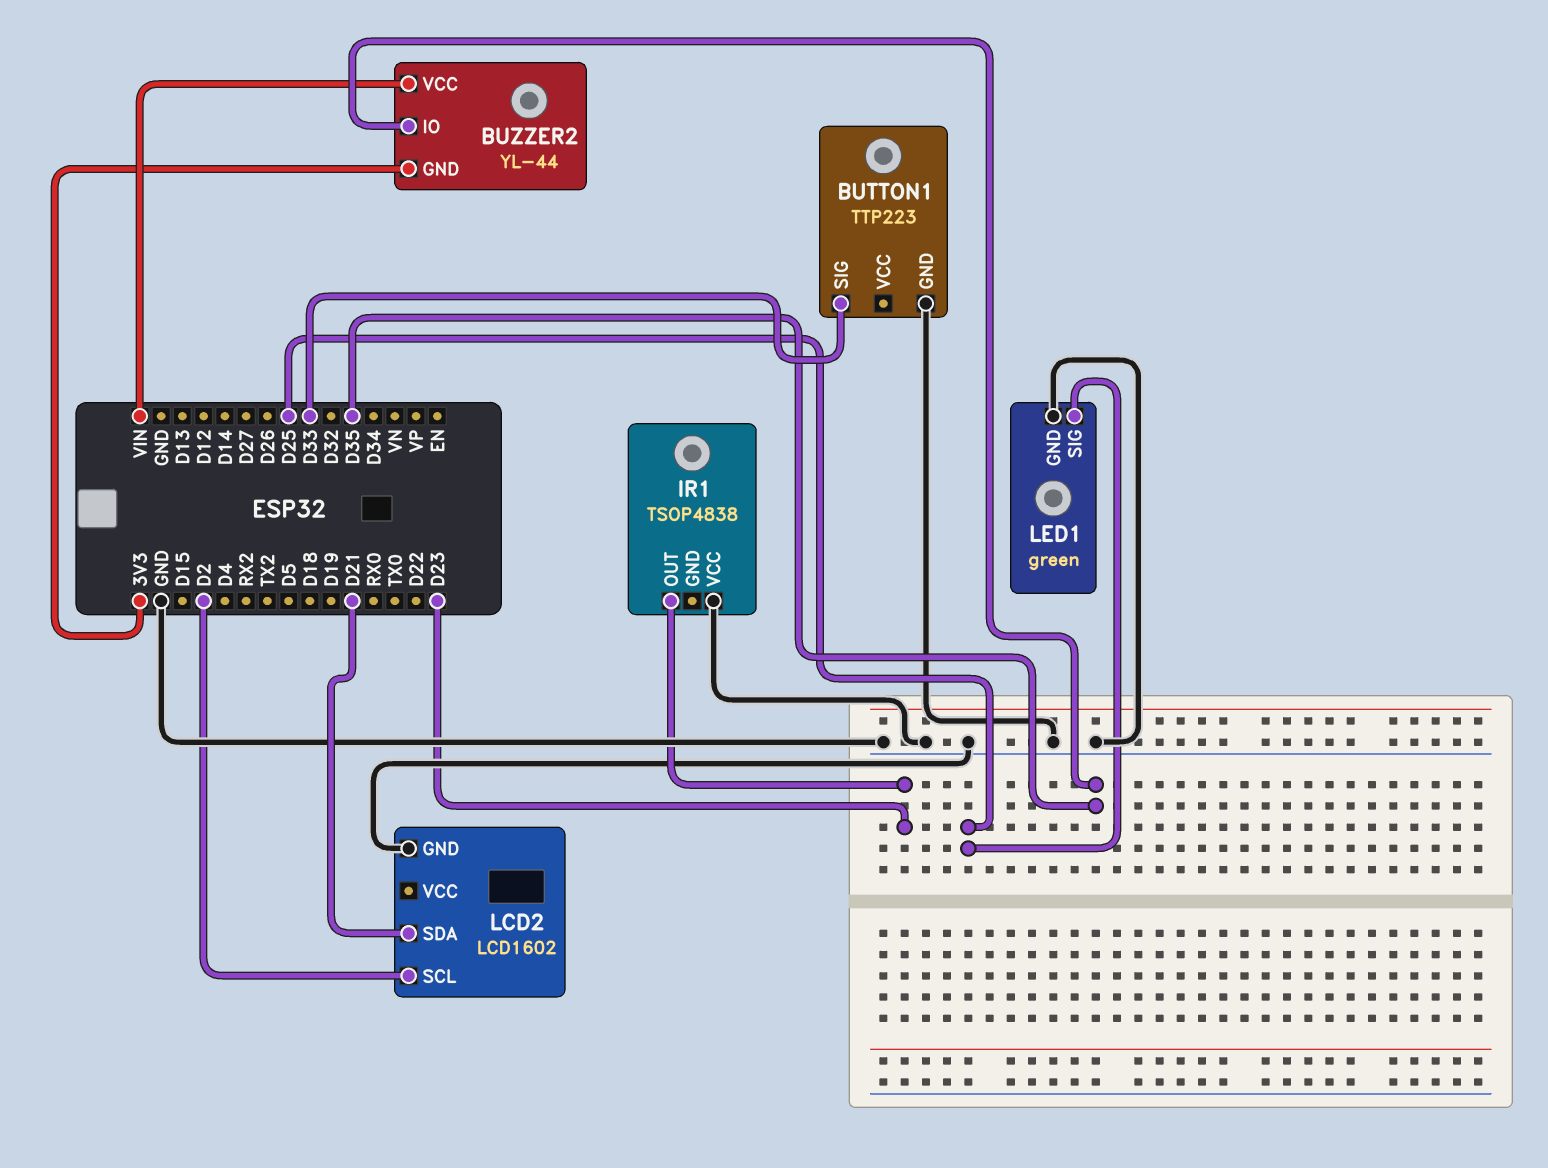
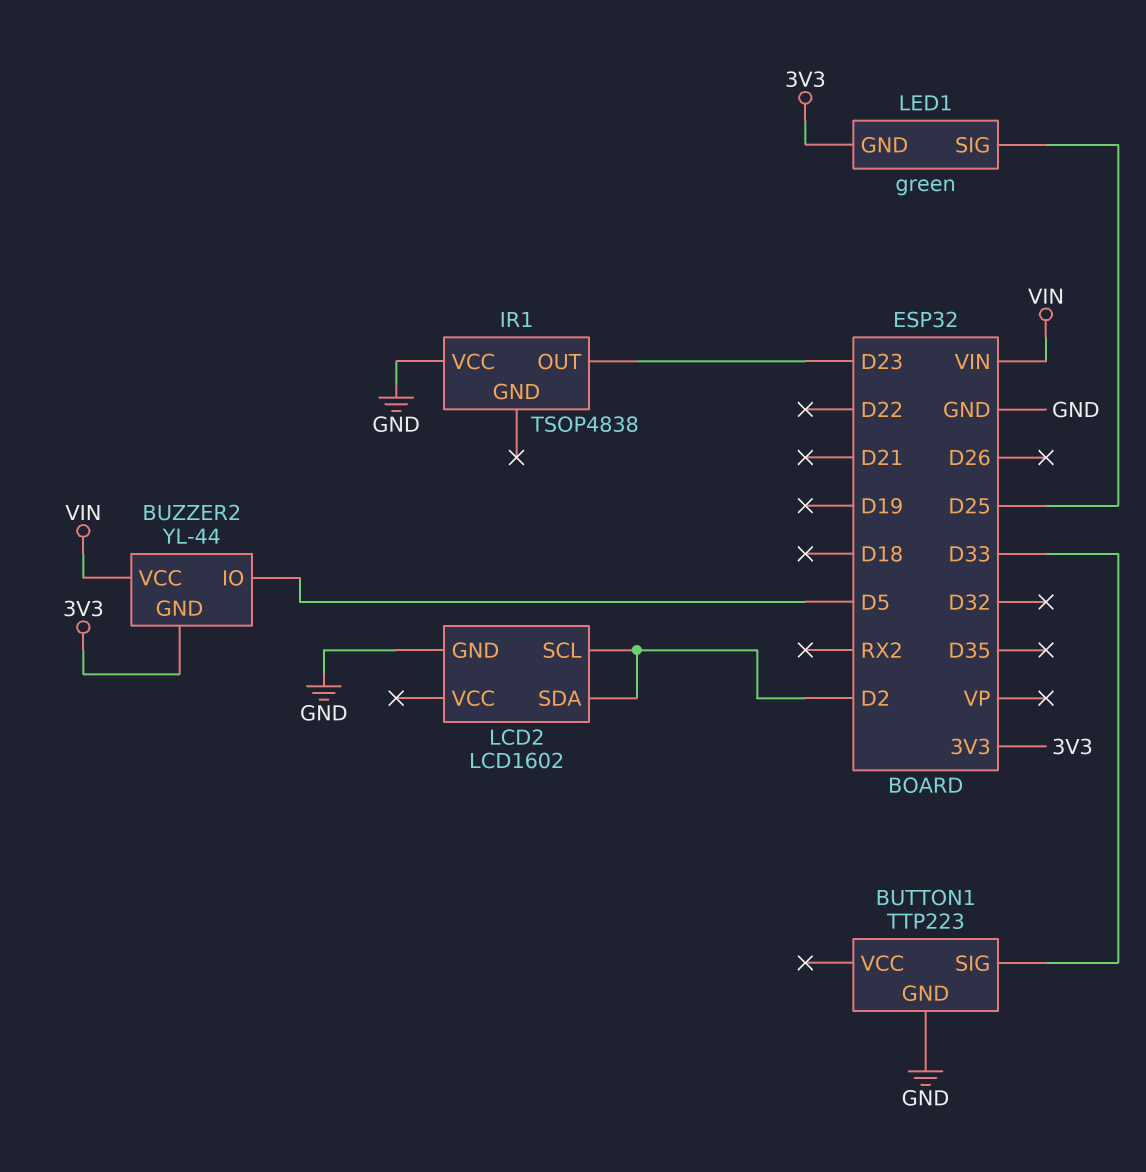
BUZZER2 pin IO: D35 -> D5
LCD2 pin SDA: D21 -> D2
LED1 pin GND: GND -> 3V3

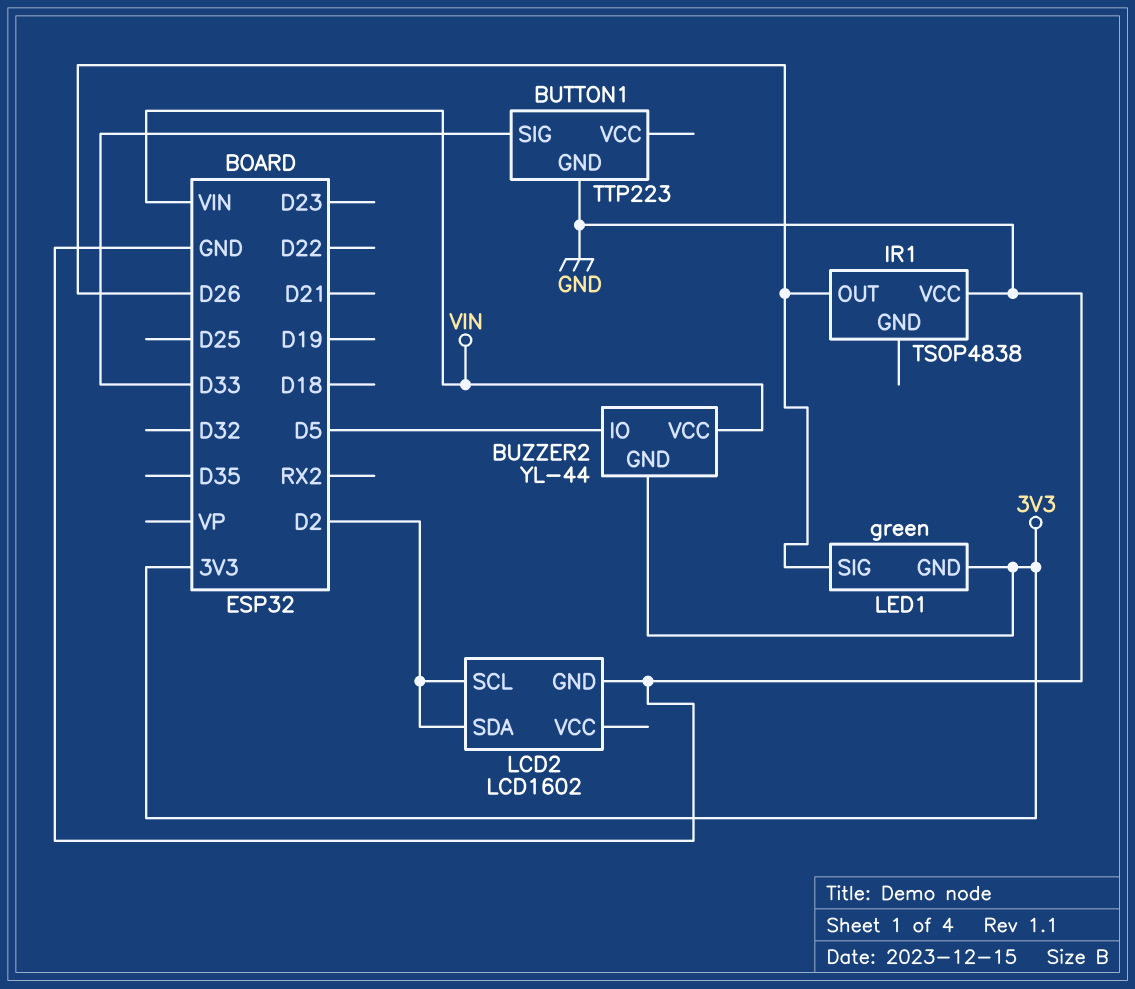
IR1 pin OUT: D23 -> D26
LED1 pin SIG: D25 -> D26

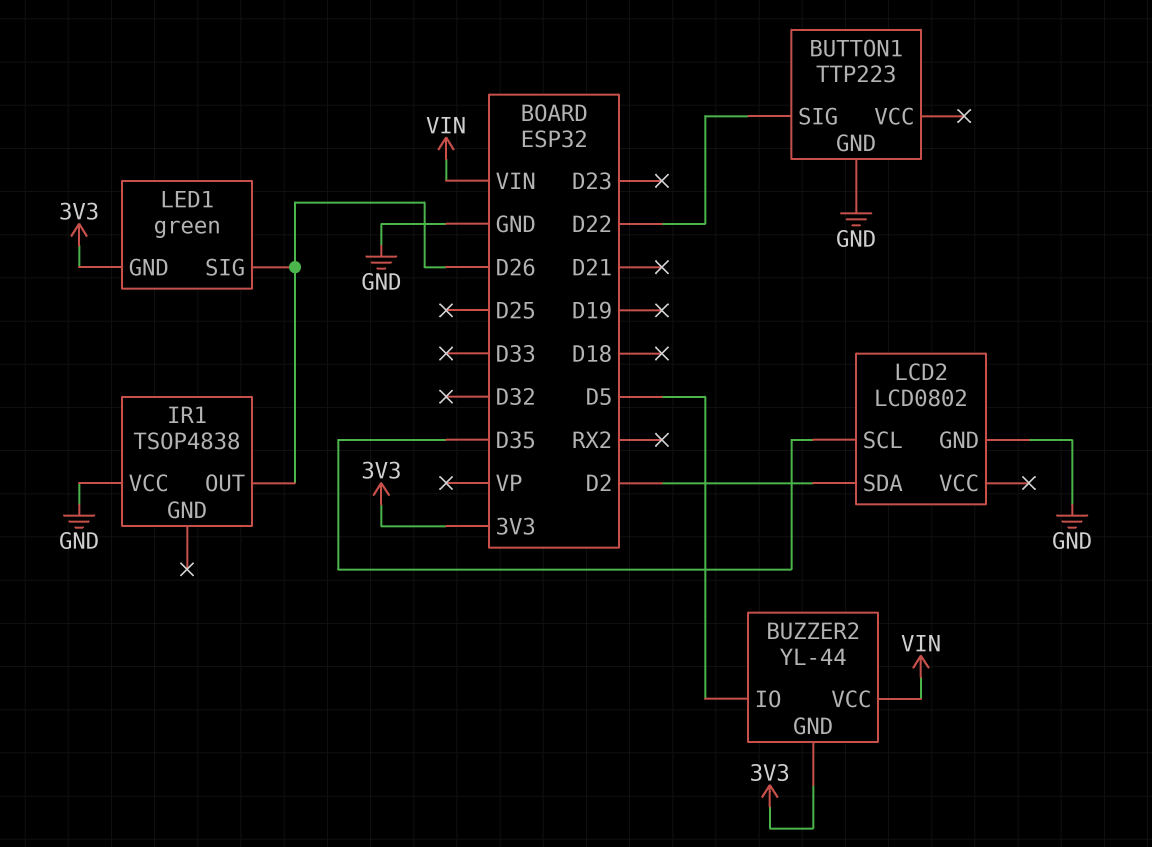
BUTTON1 pin SIG: D33 -> D22
LCD2: LCD1602 -> LCD0802
LCD2 pin SCL: D2 -> D35

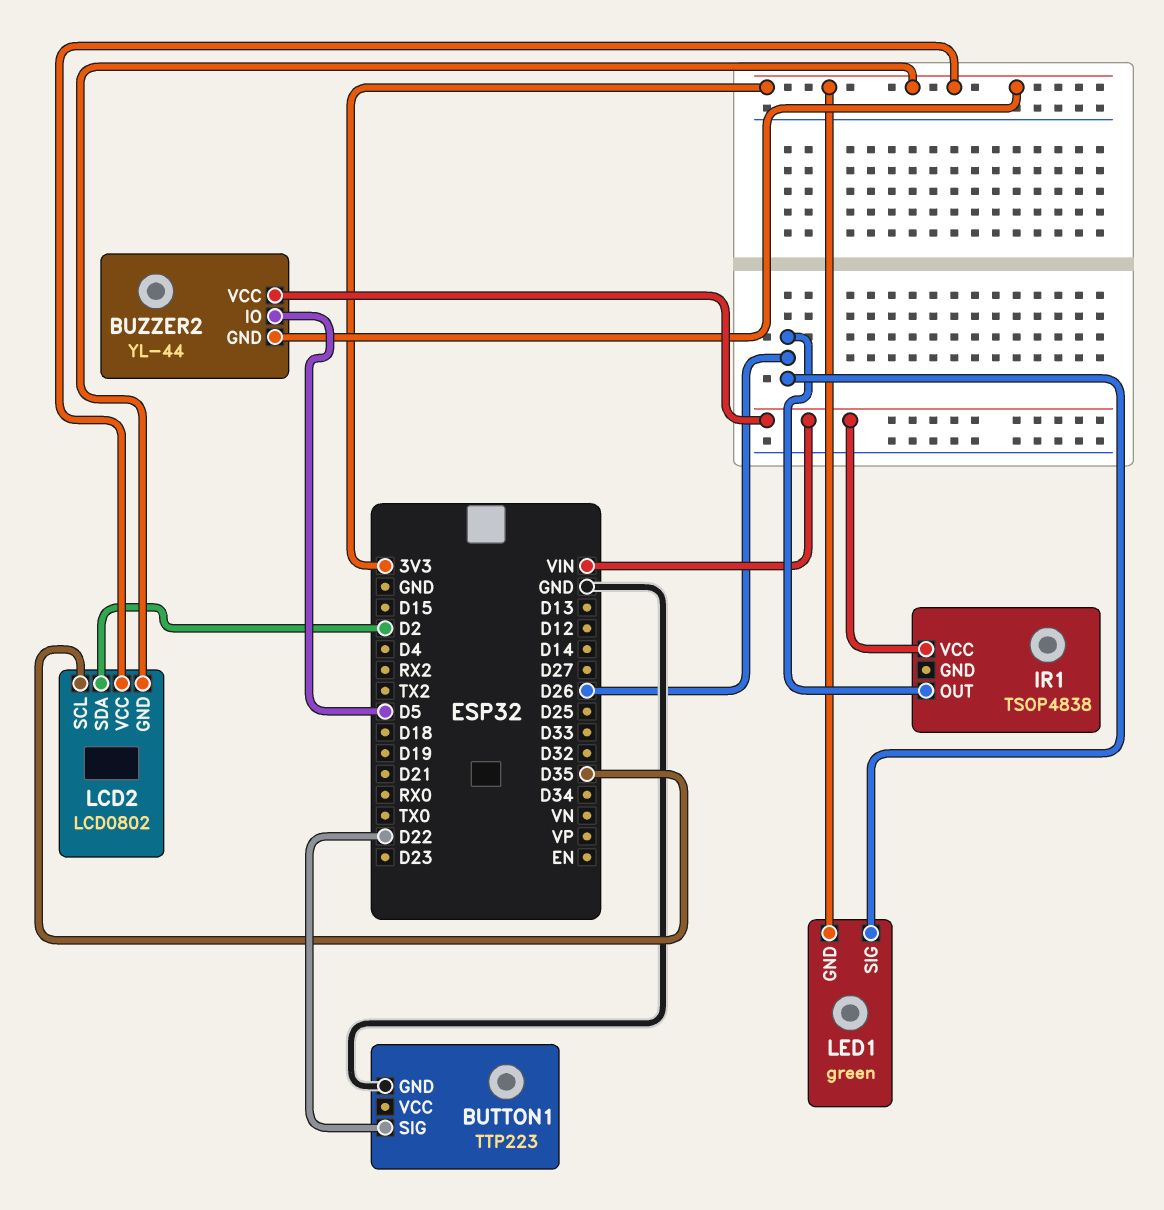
IR1 pin VCC: GND -> VIN
LCD2 pin GND: GND -> 3V3
LCD2 pin VCC: none -> 3V3

